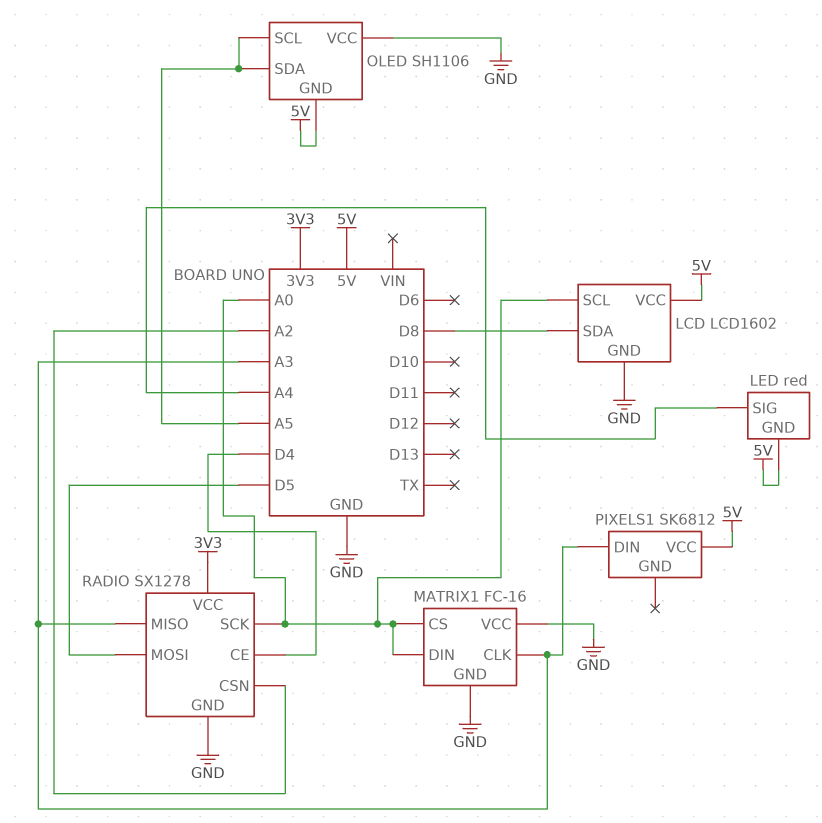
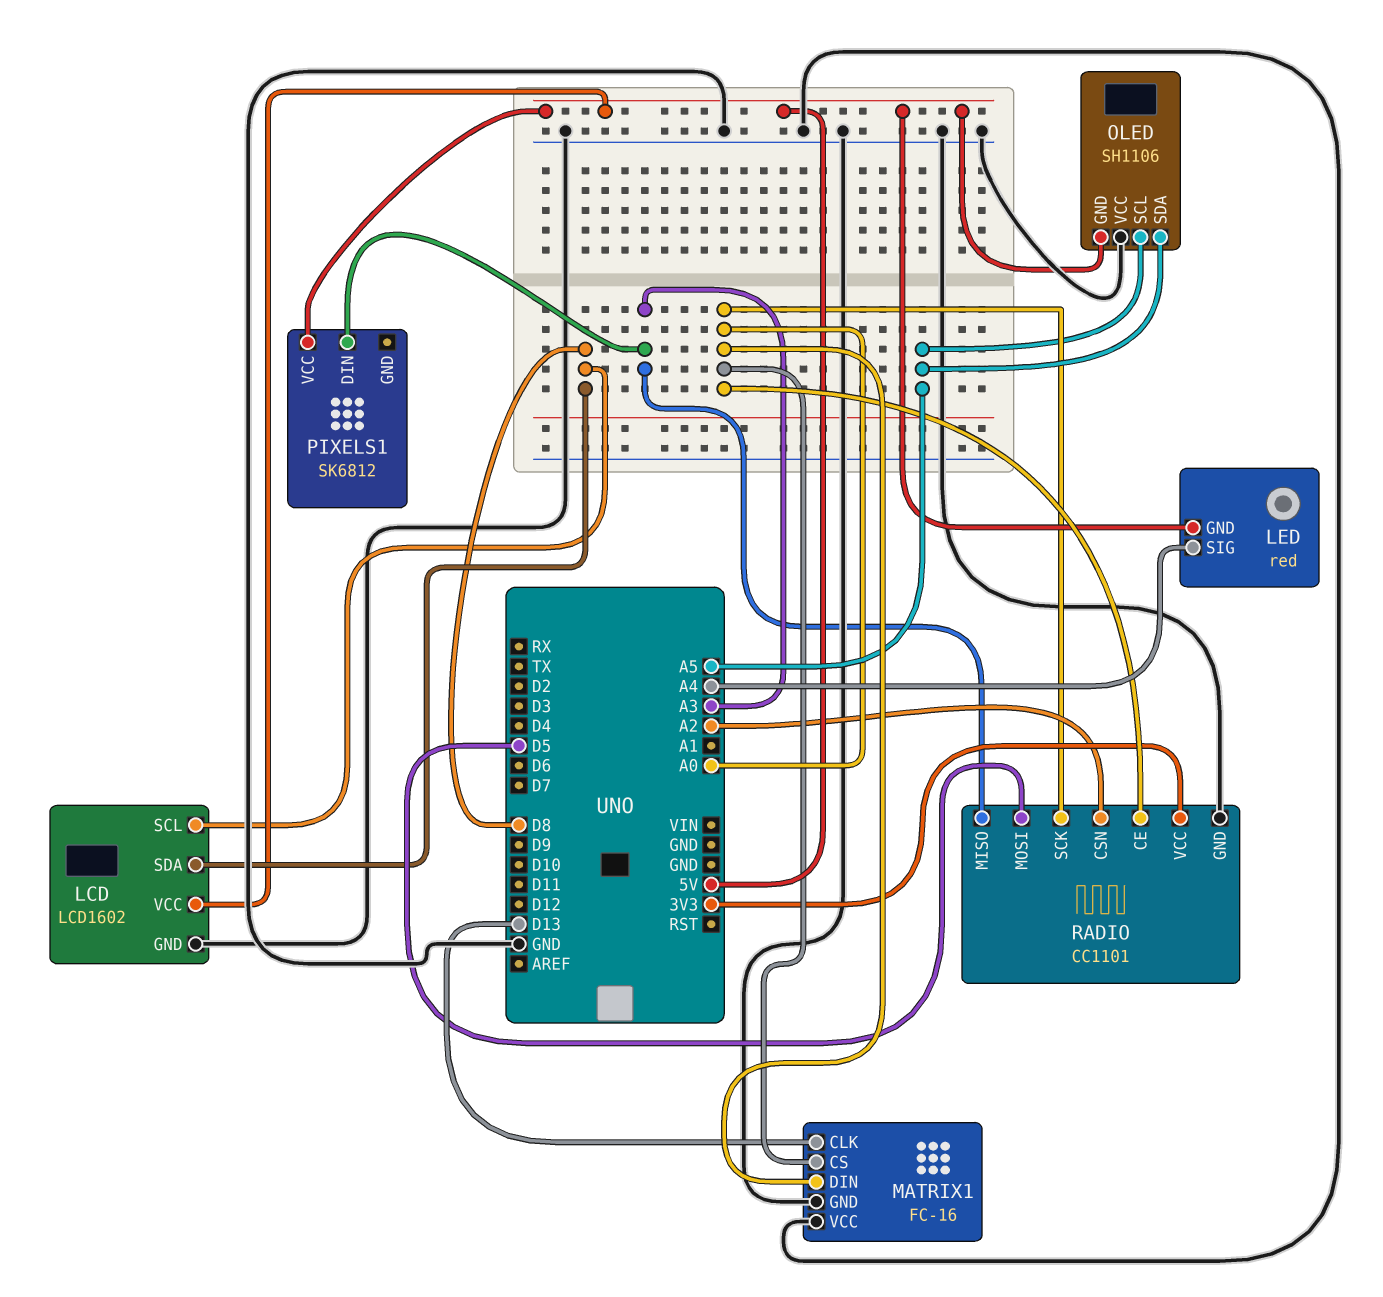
LCD pin SCL: A0 -> D8
MATRIX1 pin CLK: A3 -> D13
RADIO: SX1278 -> CC1101
RADIO pin CE: D4 -> A0

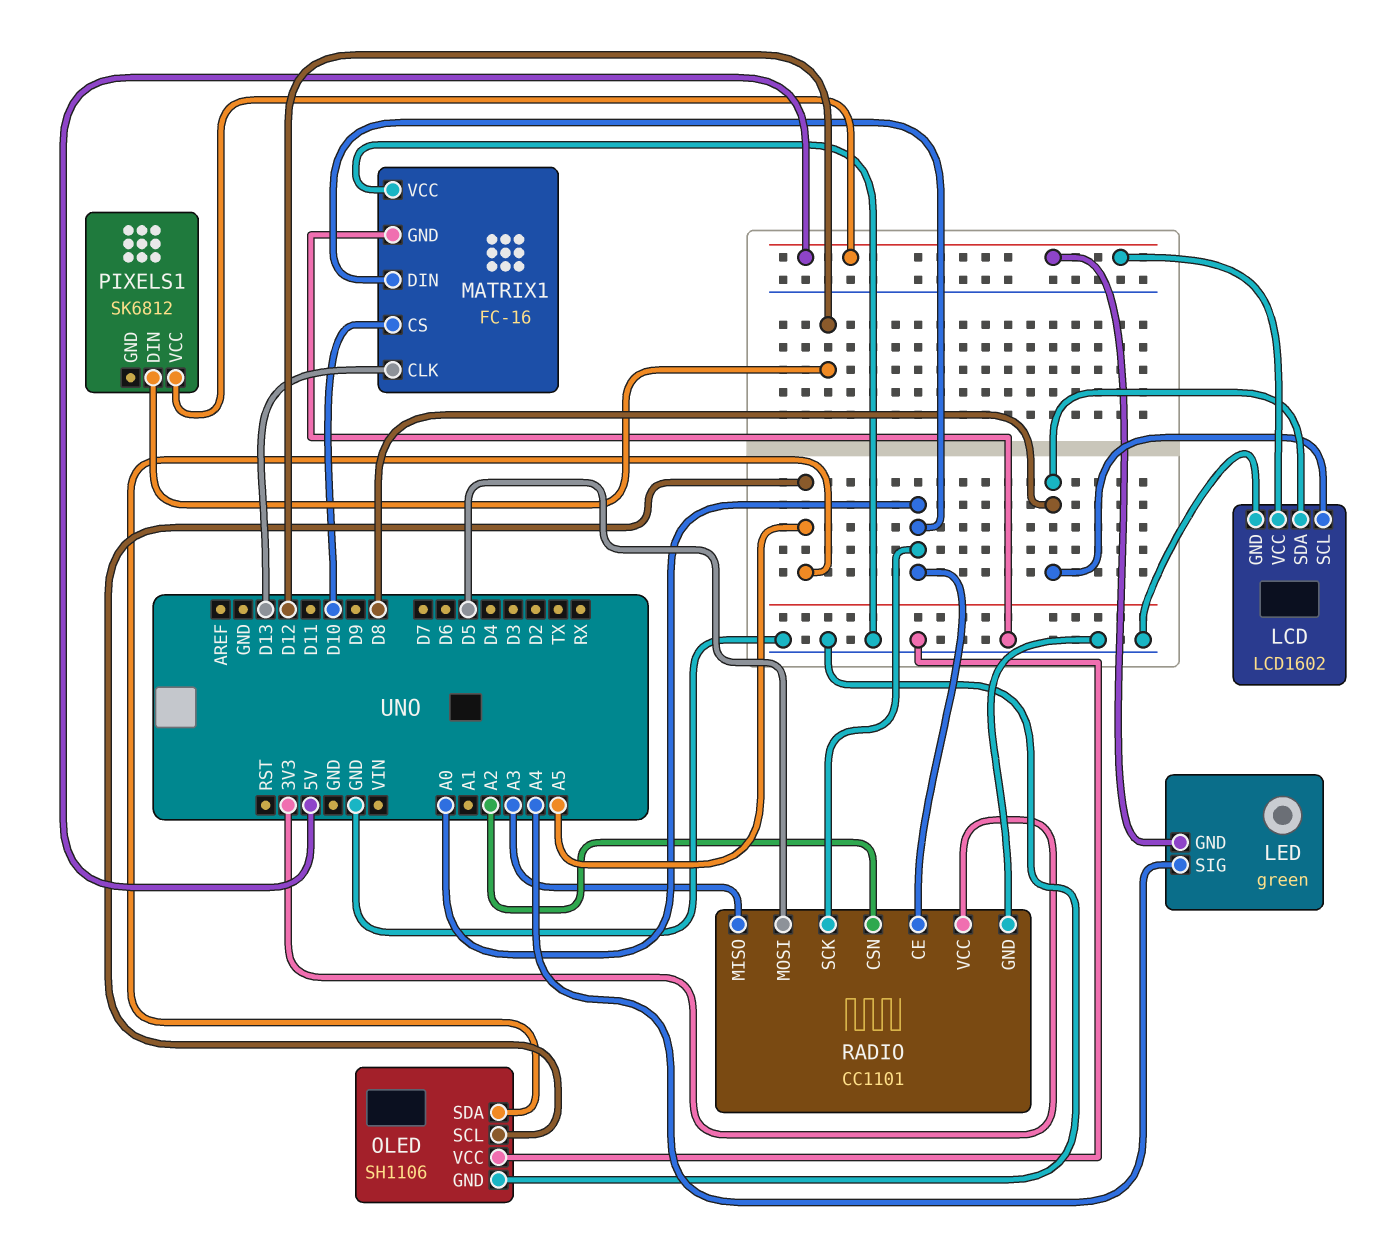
LED: red -> green
MATRIX1 pin CS: A0 -> D10
OLED pin GND: 5V -> GND
PIXELS1 pin DIN: A3 -> D12

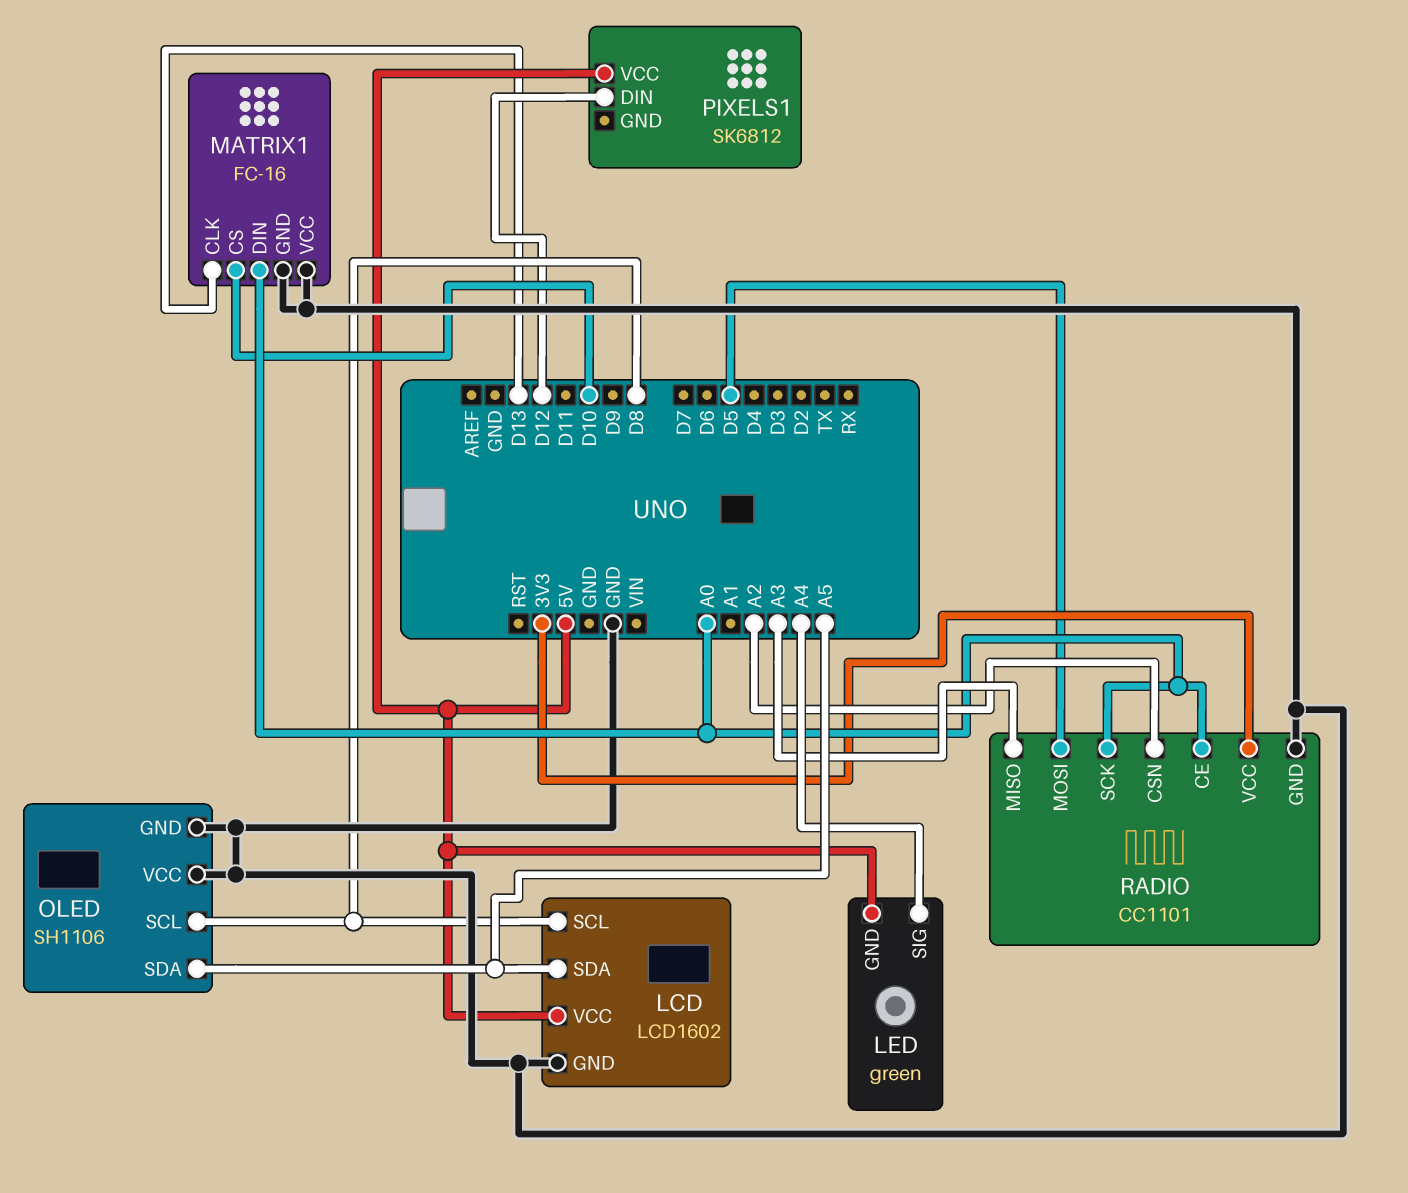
LCD pin SDA: D8 -> A5
OLED pin SCL: A5 -> D8

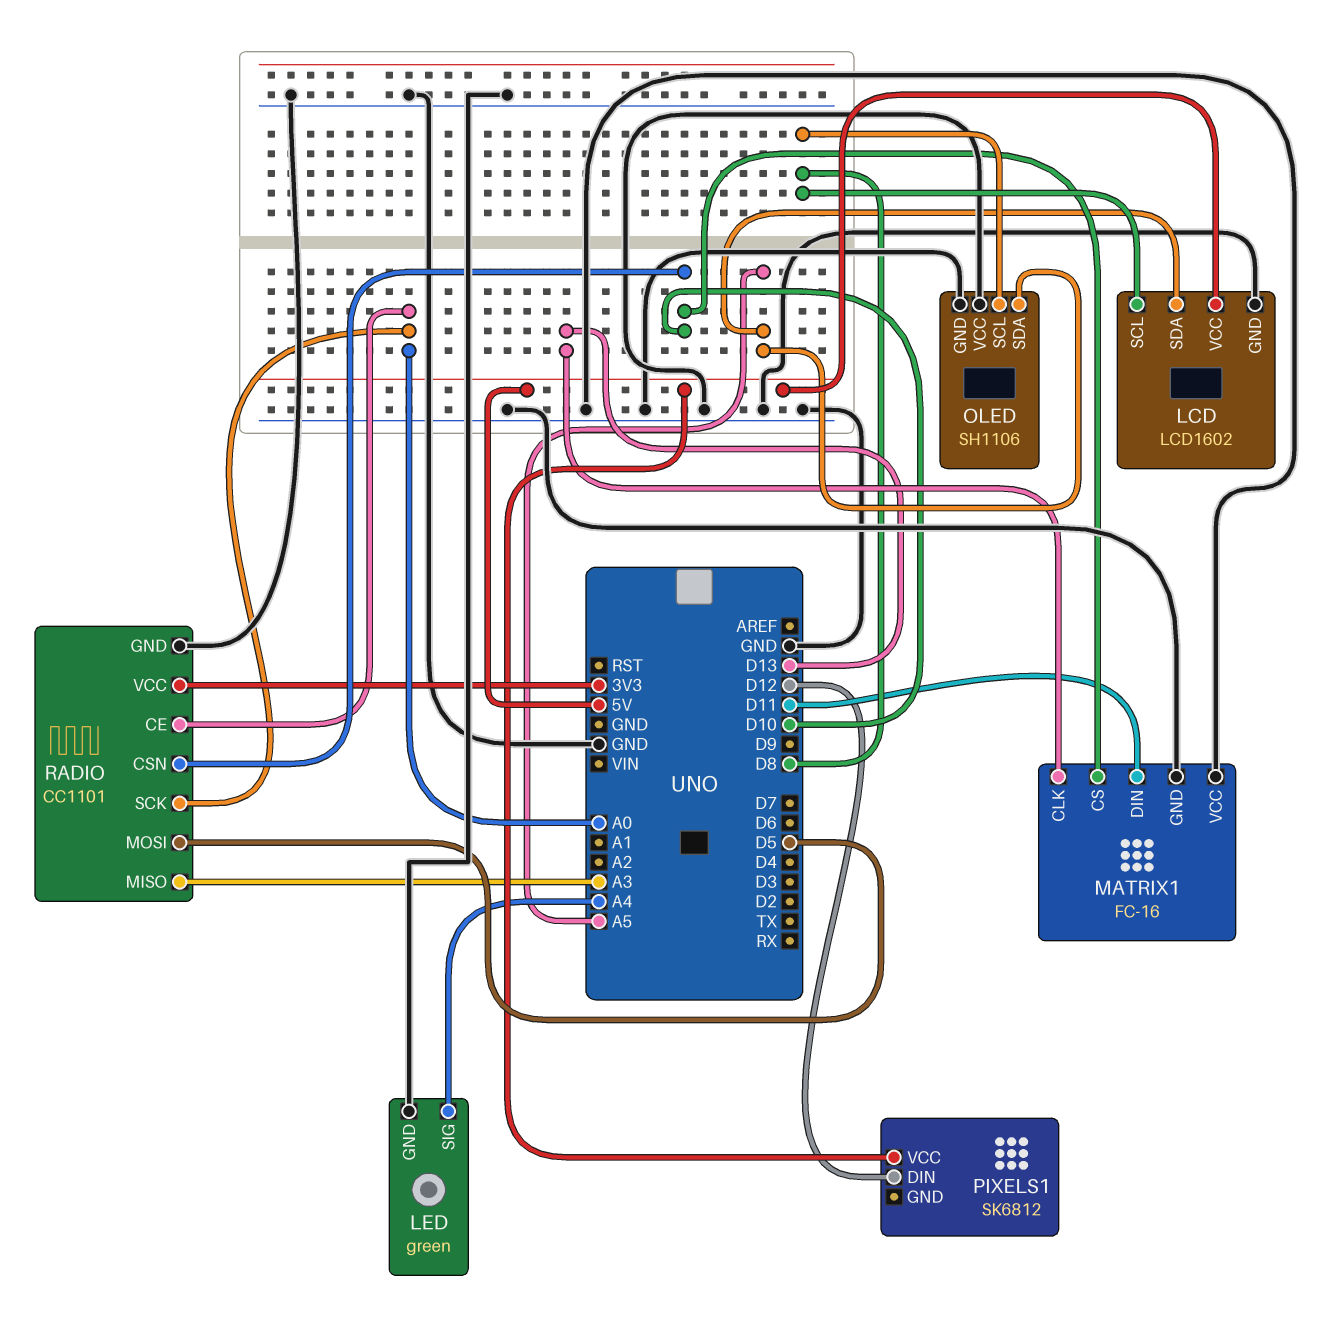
LED pin GND: 5V -> GND
MATRIX1 pin DIN: A0 -> D11
RADIO pin CSN: A2 -> D10

